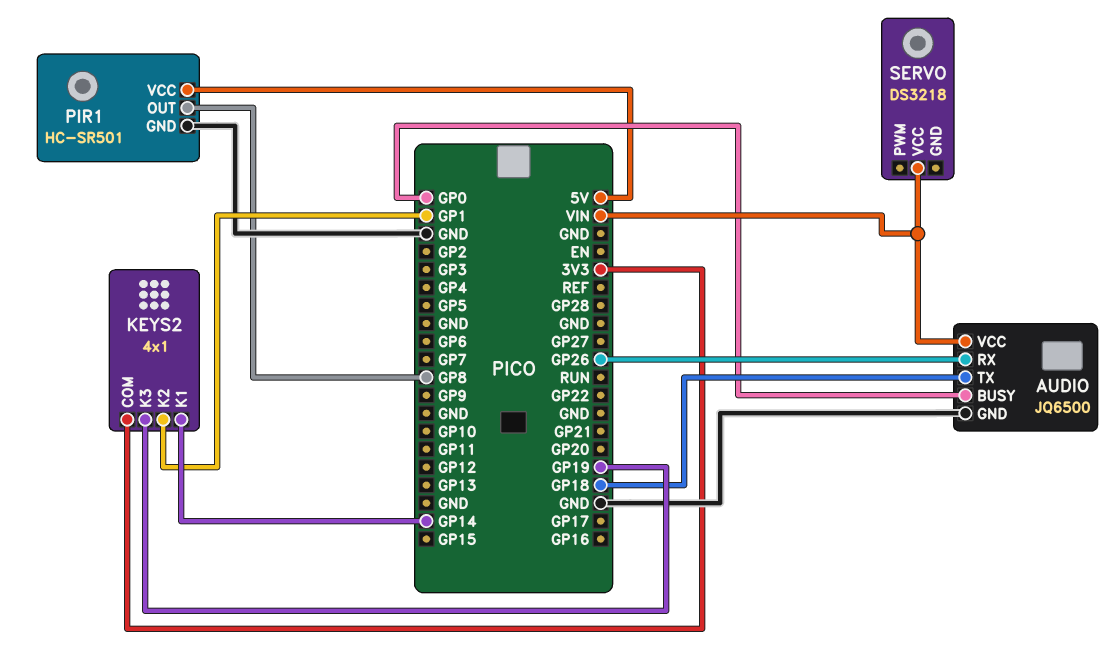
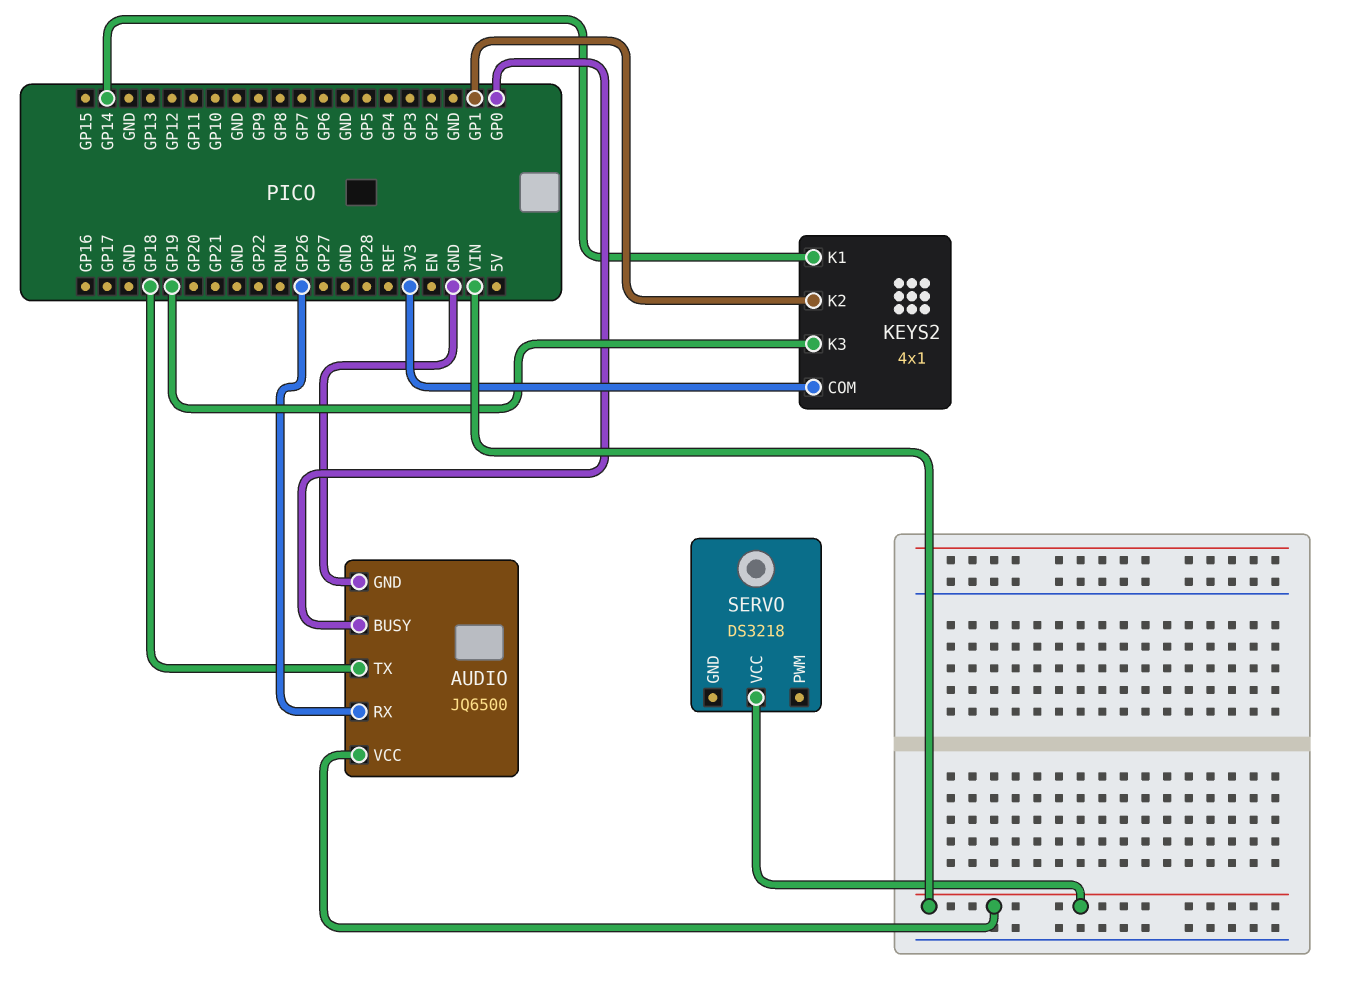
PIR1: HC-SR501 -> none
PIR1 pin GND: GND -> none
PIR1 pin OUT: GP8 -> none
PIR1 pin VCC: 5V -> none

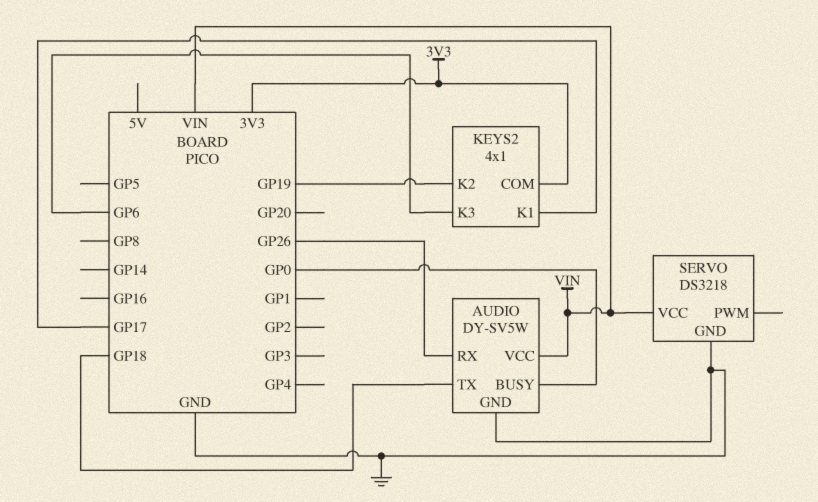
AUDIO: JQ6500 -> DY-SV5W
KEYS2 pin K1: GP14 -> GP17
KEYS2 pin K2: GP1 -> GP19
KEYS2 pin K3: GP19 -> GP6
SERVO pin GND: none -> GND

